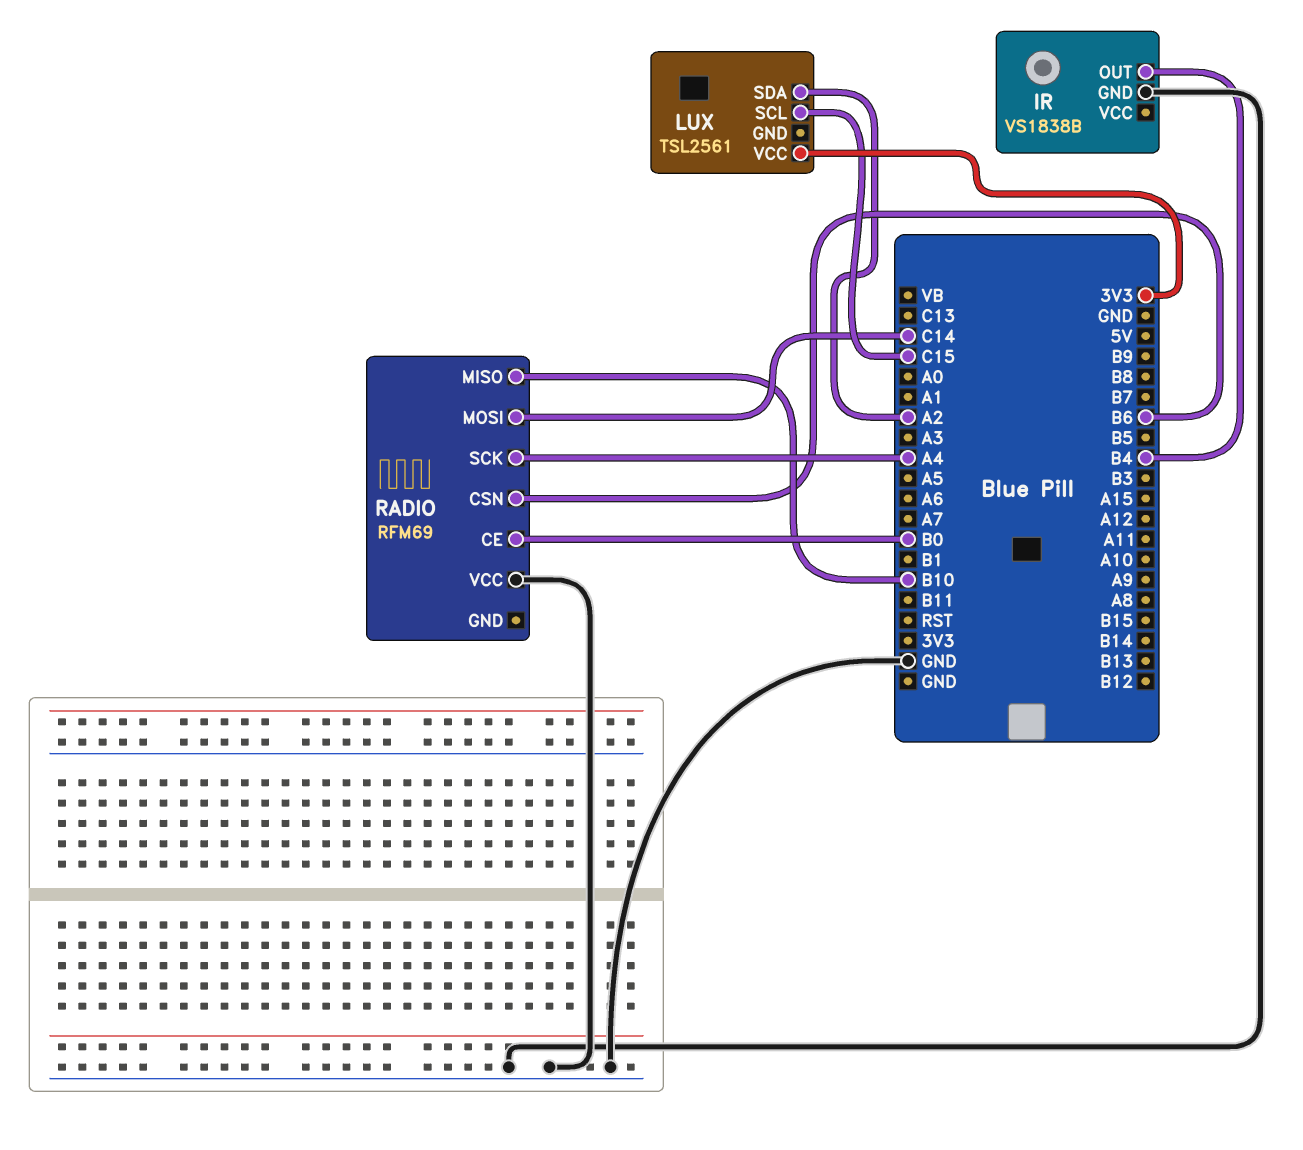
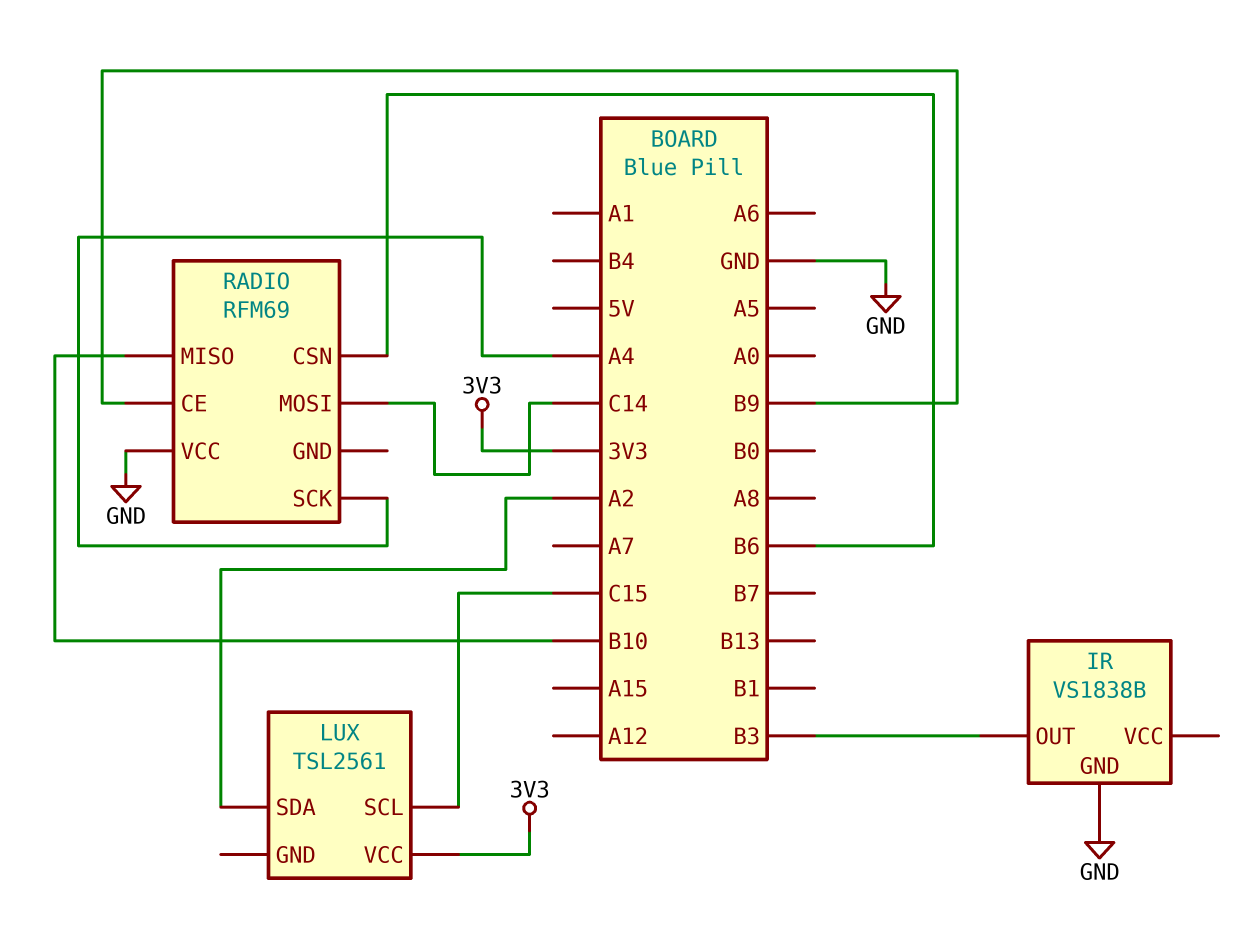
IR pin OUT: B4 -> B3
RADIO pin CE: B0 -> B9

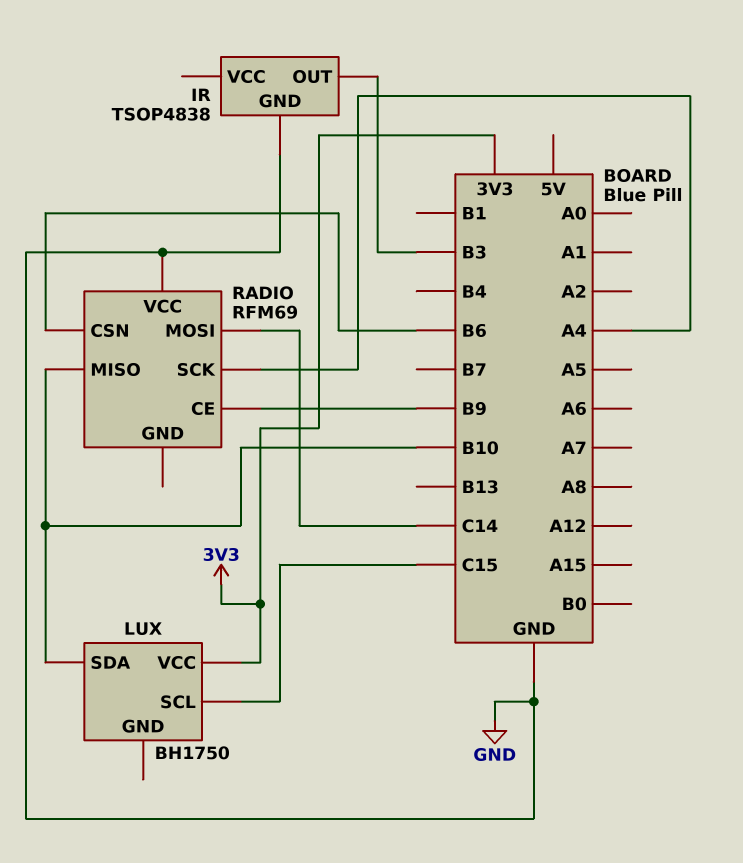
IR: VS1838B -> TSOP4838
LUX: TSL2561 -> BH1750
LUX pin SDA: A2 -> B10

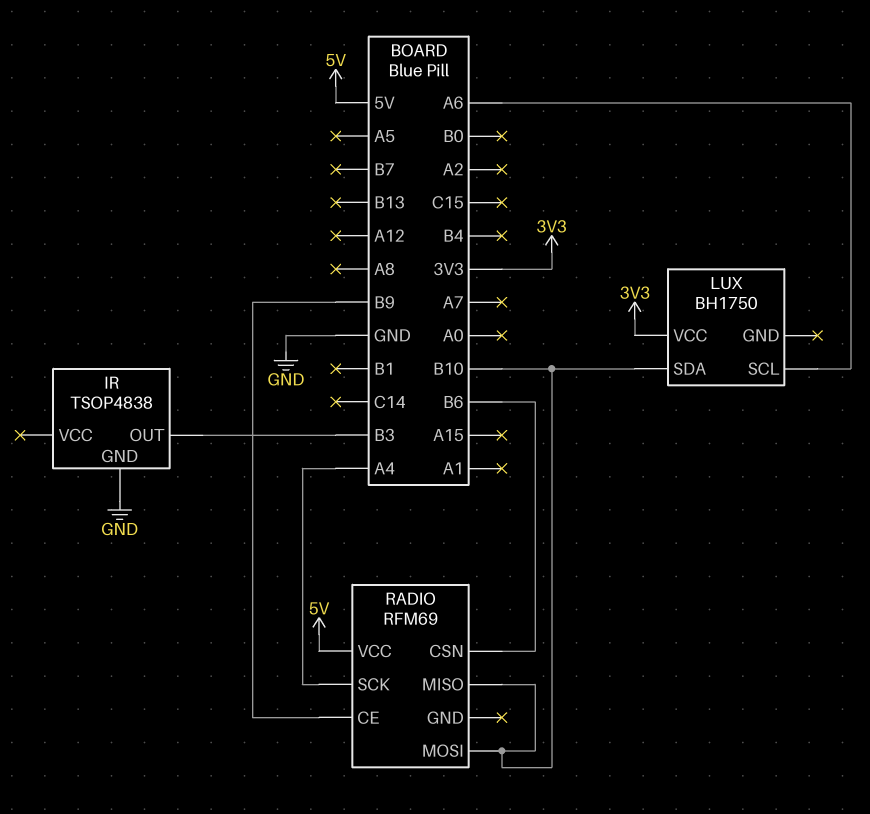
LUX pin SCL: C15 -> A6
RADIO pin MOSI: C14 -> B10
RADIO pin VCC: GND -> 5V

